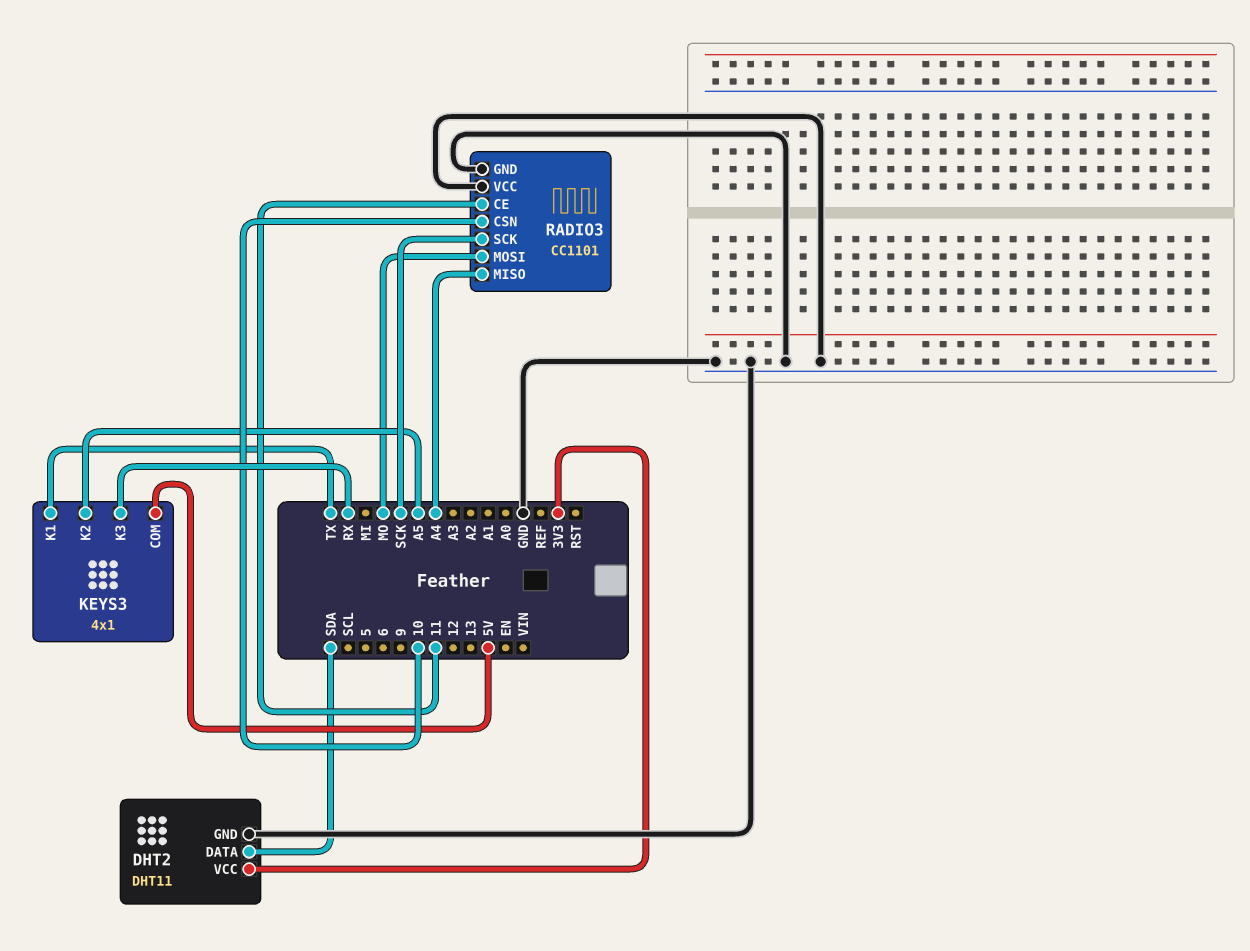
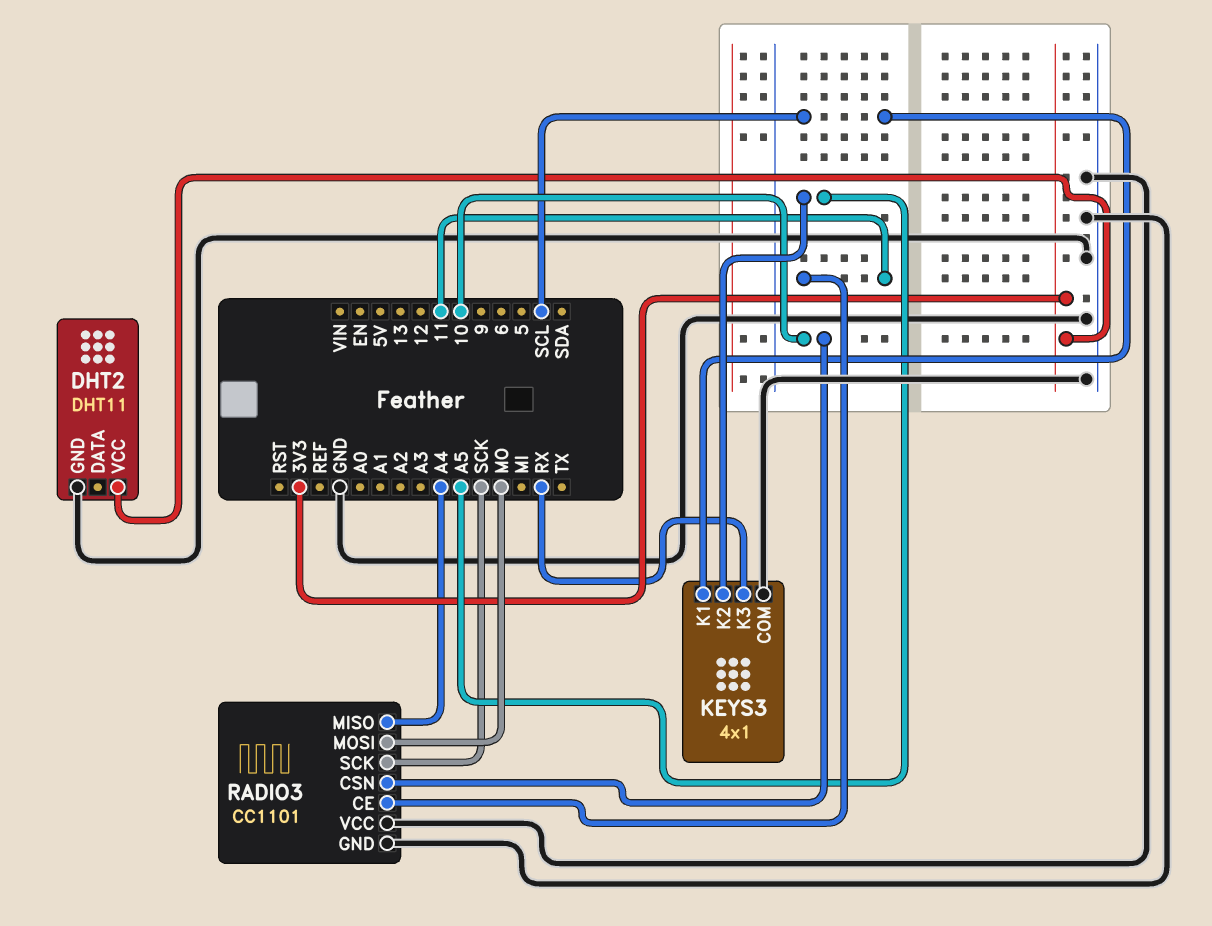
DHT2 pin DATA: SDA -> none
KEYS3 pin COM: 5V -> GND
KEYS3 pin K1: TX -> SCL

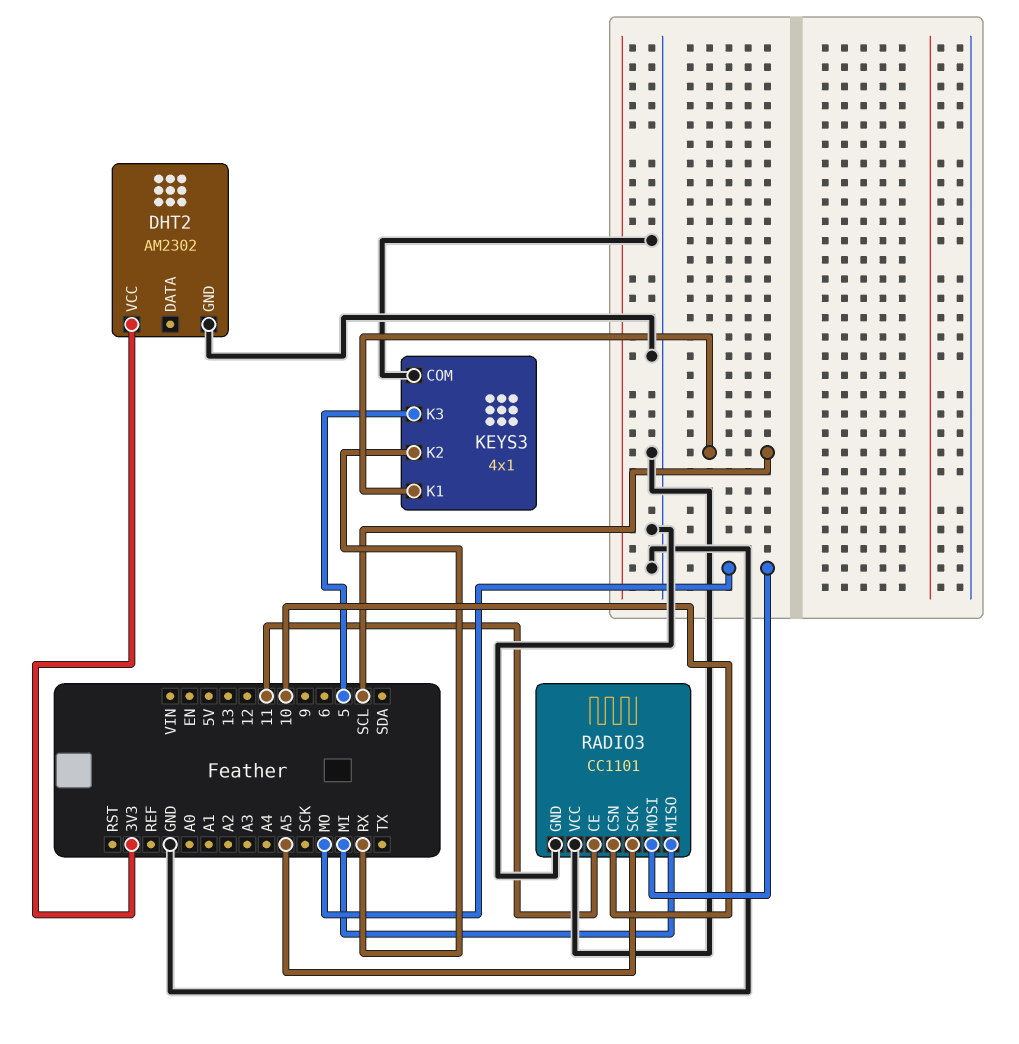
DHT2: DHT11 -> AM2302
KEYS3 pin K2: A5 -> RX
KEYS3 pin K3: RX -> 5
RADIO3 pin MISO: A4 -> MI
RADIO3 pin SCK: SCK -> A5

